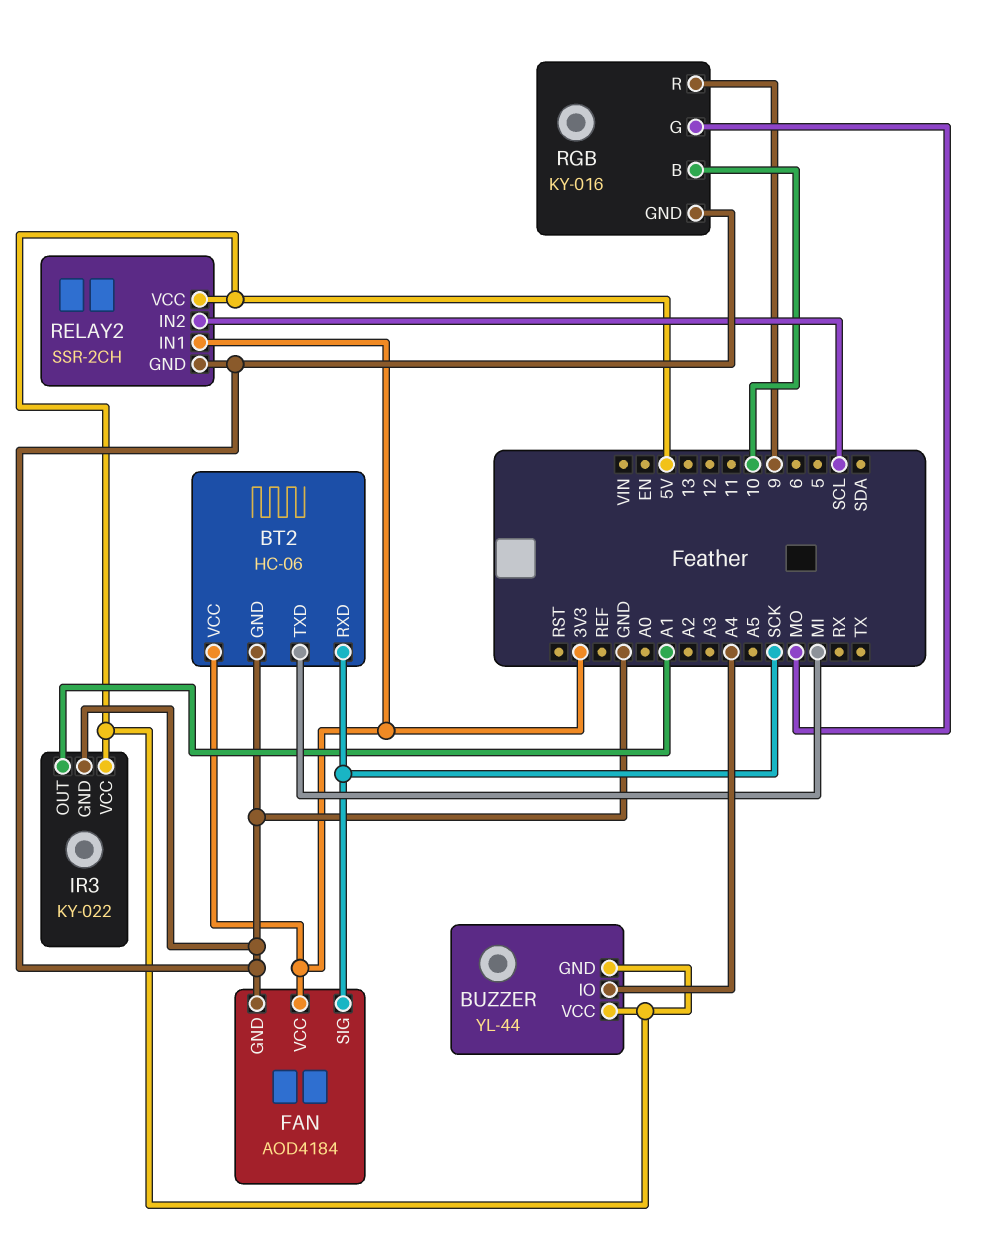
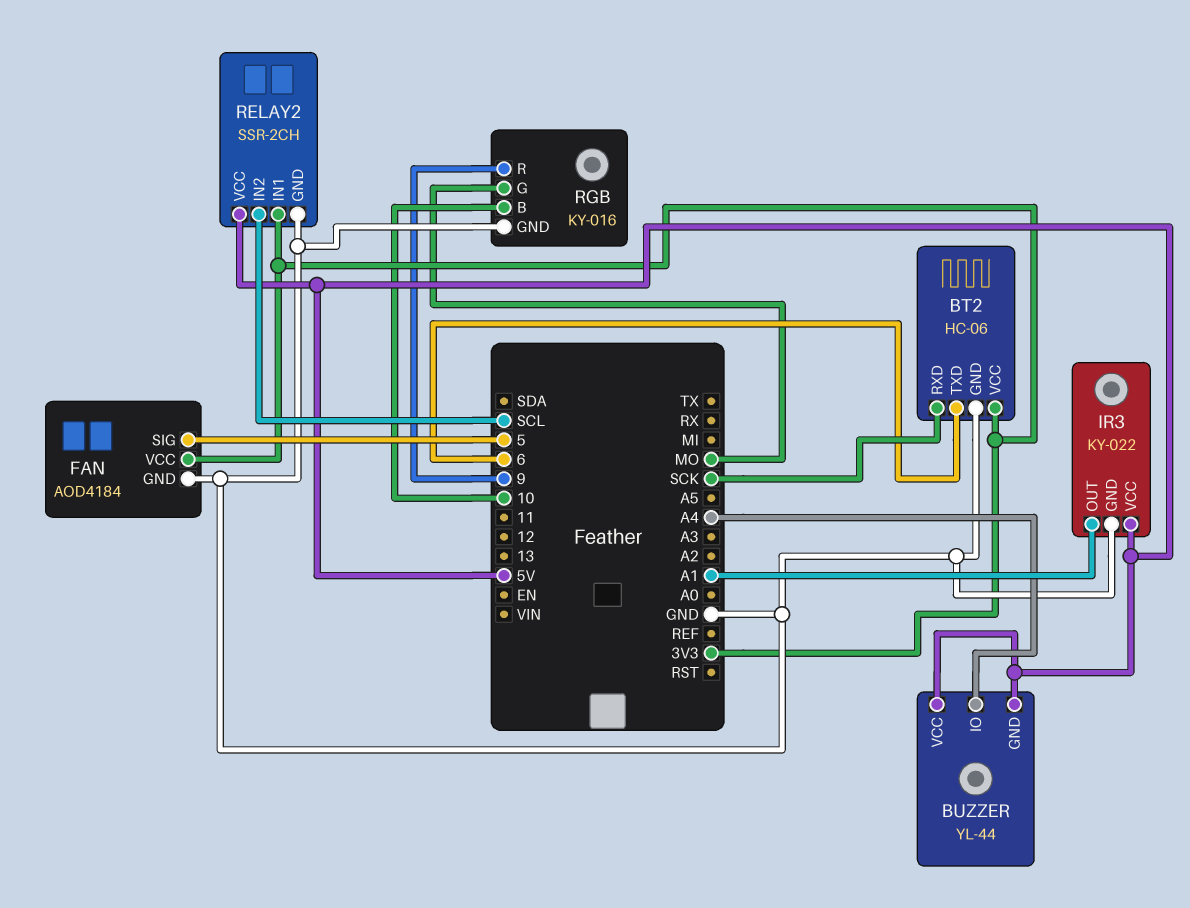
BT2 pin TXD: MI -> 6
FAN pin SIG: SCK -> 5

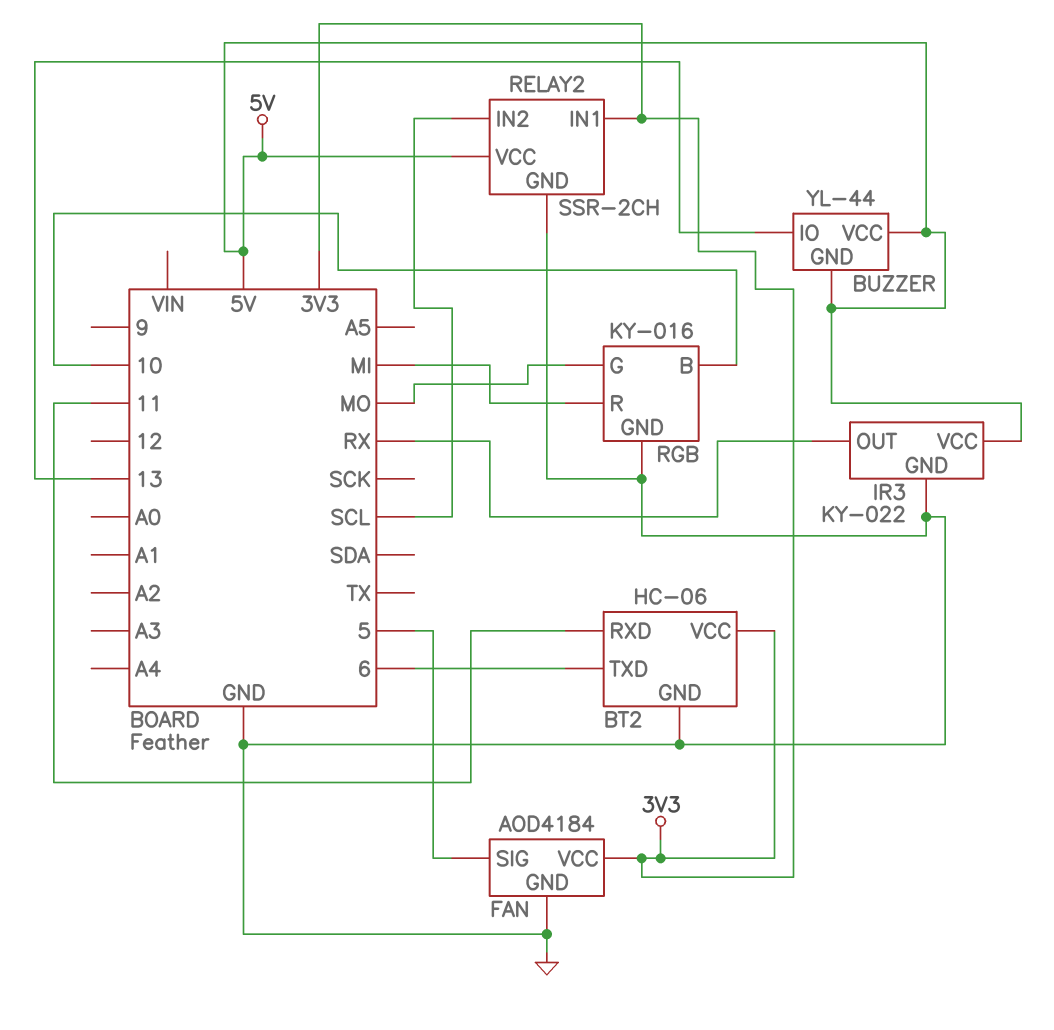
BT2 pin RXD: SCK -> 11
BUZZER pin IO: A4 -> 13
IR3 pin OUT: A1 -> RX
RGB pin R: 9 -> MI

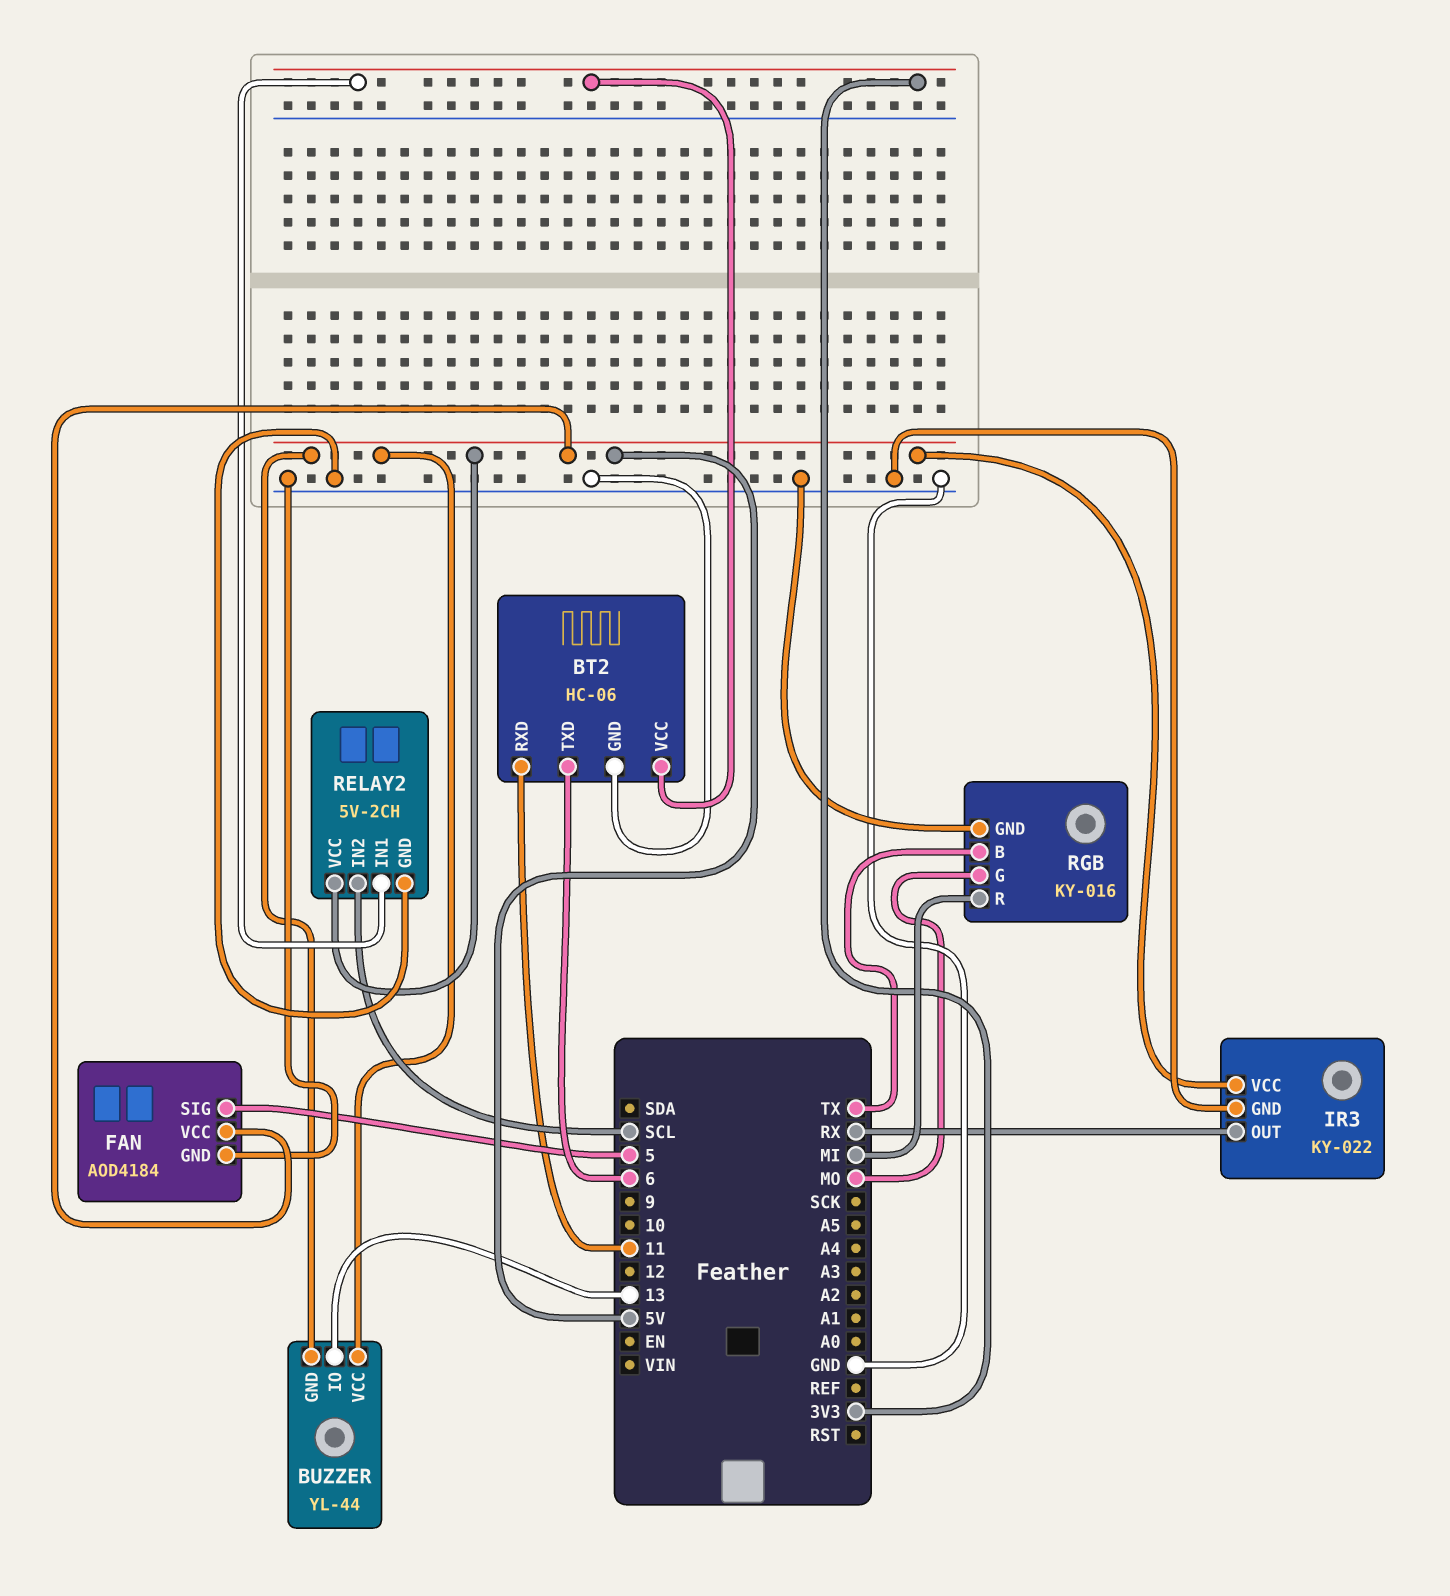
FAN pin VCC: 3V3 -> 5V
RELAY2: SSR-2CH -> 5V-2CH
RGB pin B: 10 -> TX

